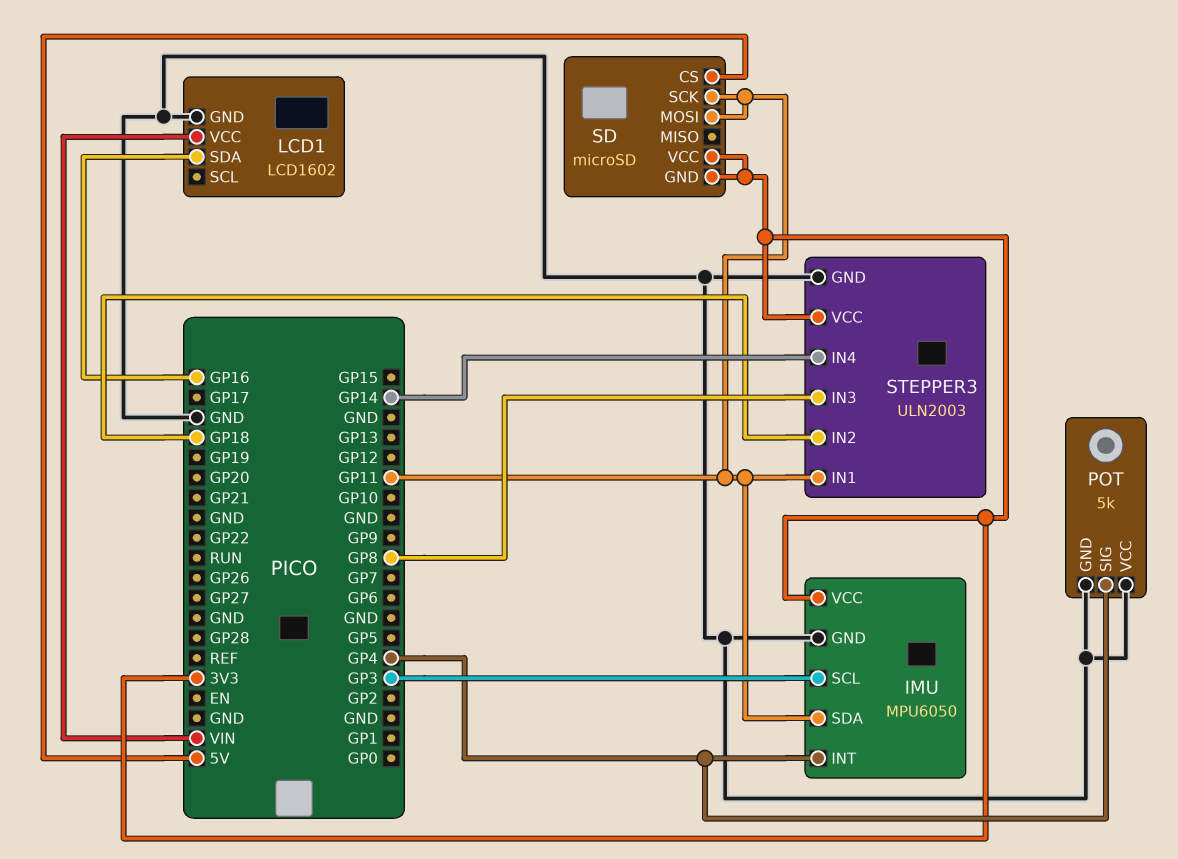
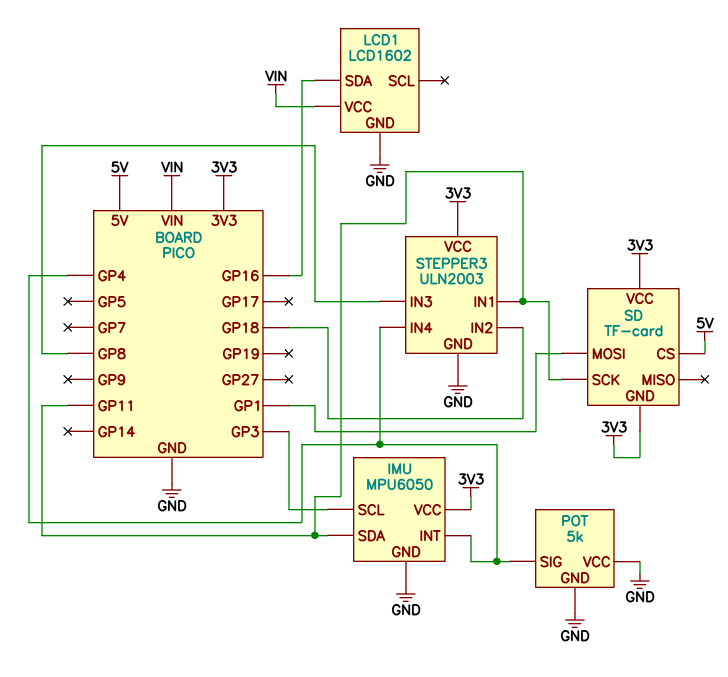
SD: microSD -> TF-card
SD pin MOSI: GP11 -> GP1
STEPPER3 pin IN4: GP14 -> GP4

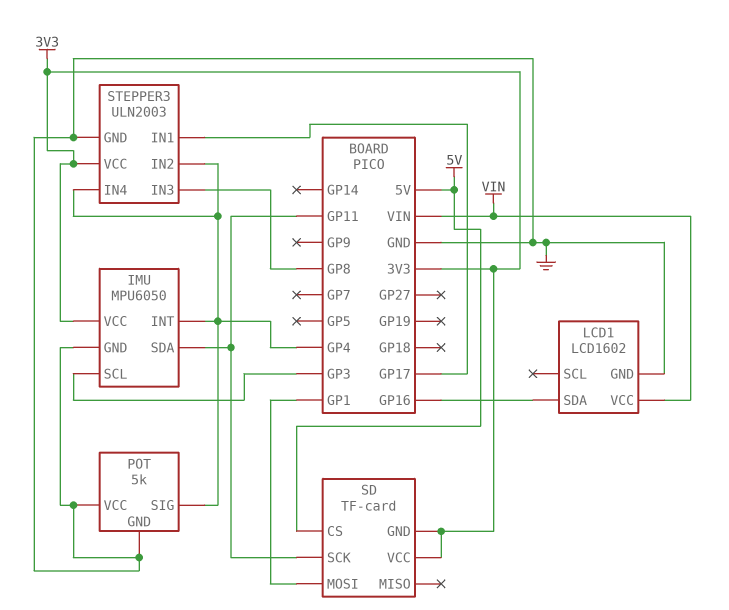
STEPPER3 pin IN1: GP11 -> GP17
STEPPER3 pin IN2: GP18 -> GP4

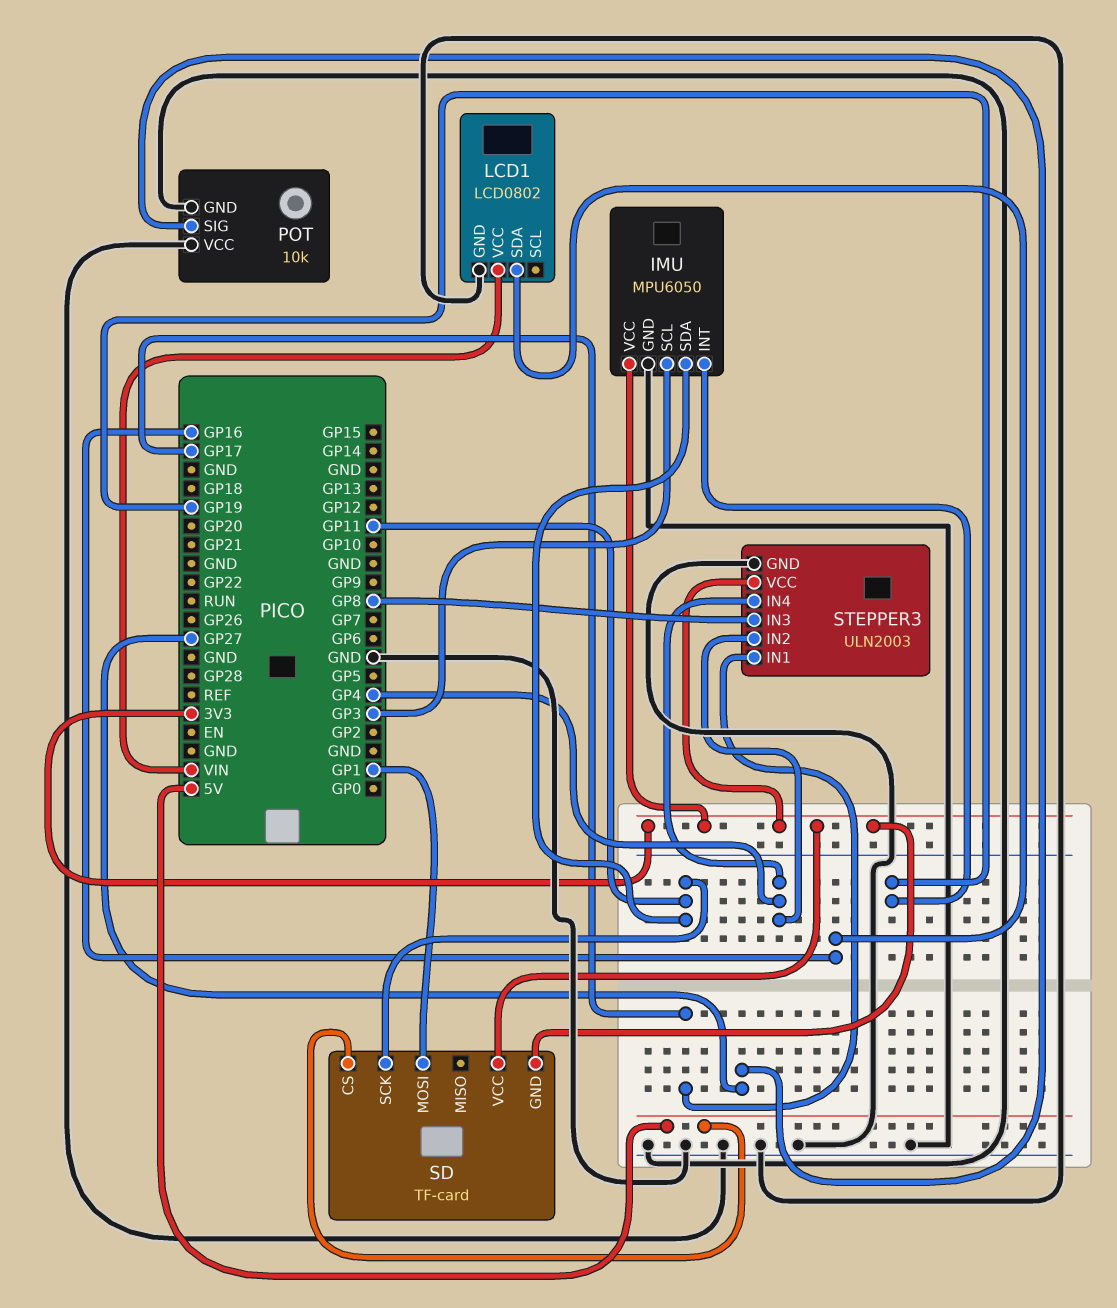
IMU pin INT: GP4 -> GP19
LCD1: LCD1602 -> LCD0802
POT: 5k -> 10k
POT pin SIG: GP4 -> GP27

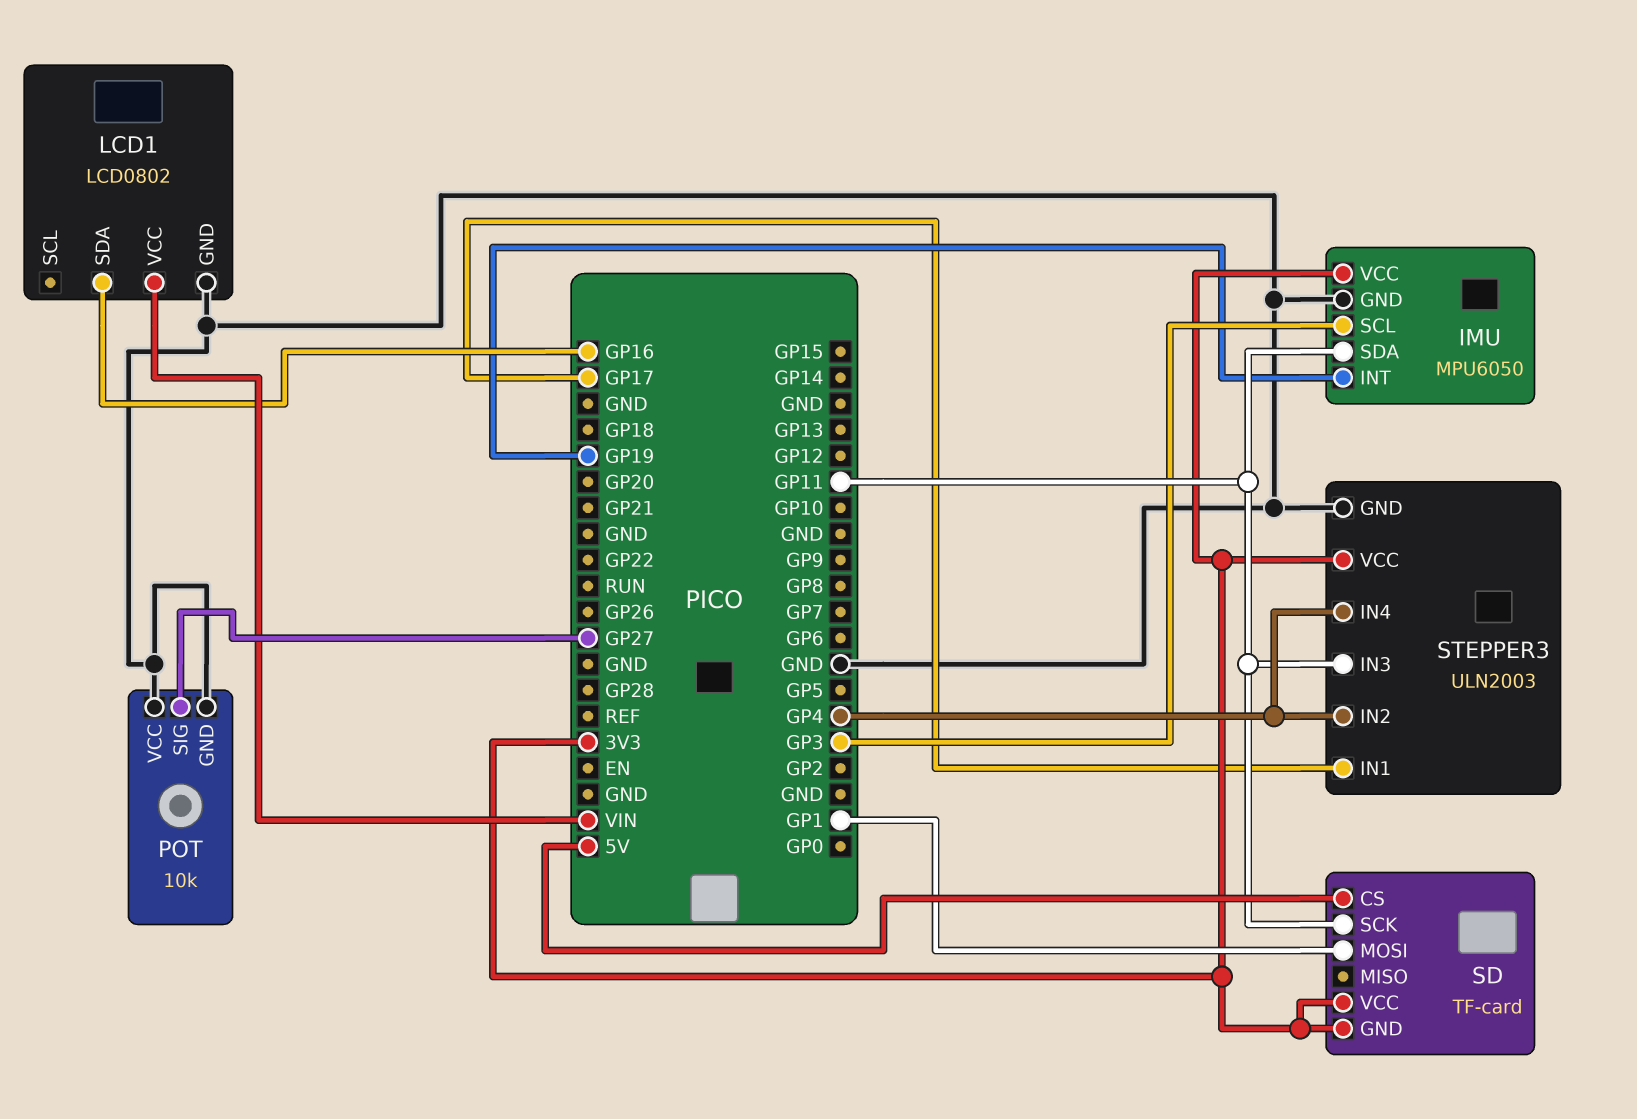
STEPPER3 pin IN3: GP8 -> GP11

